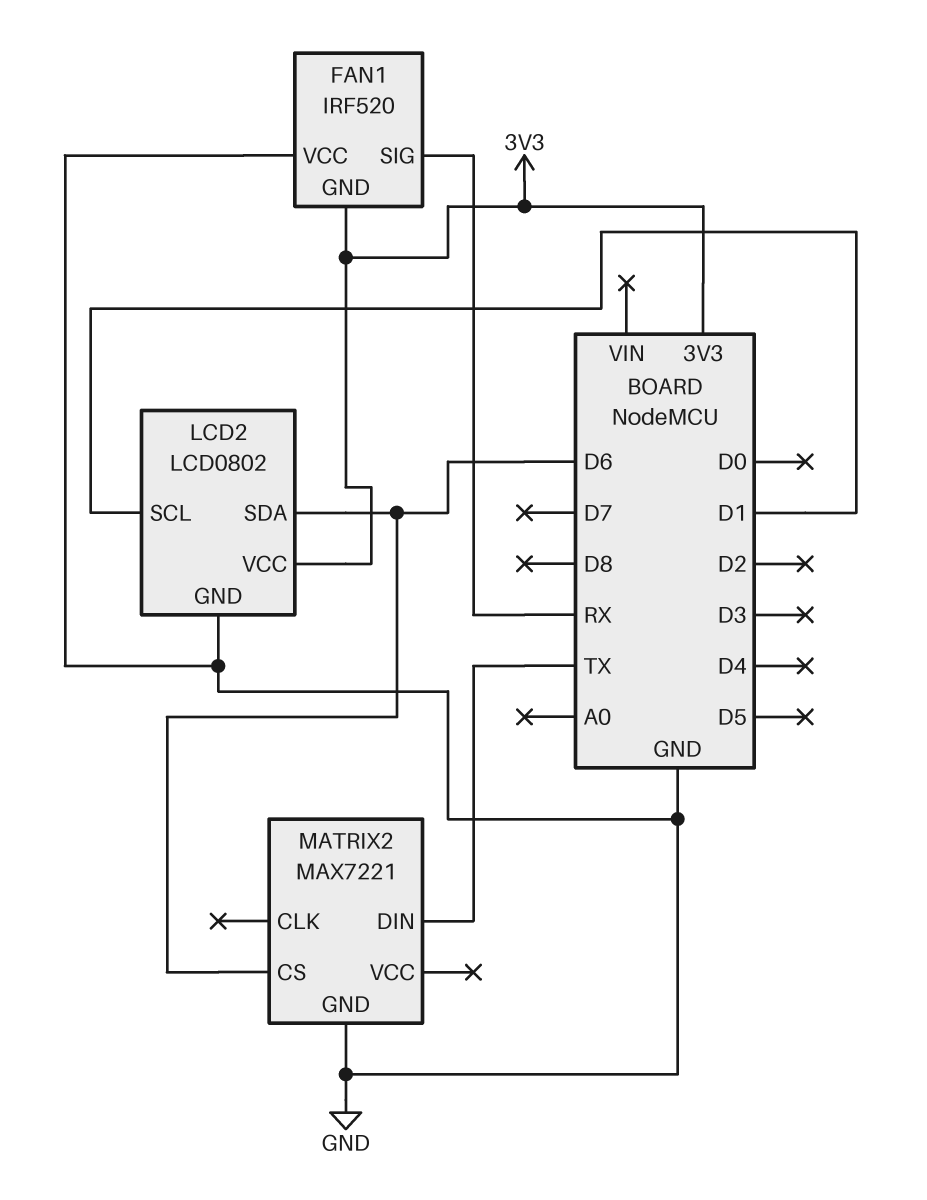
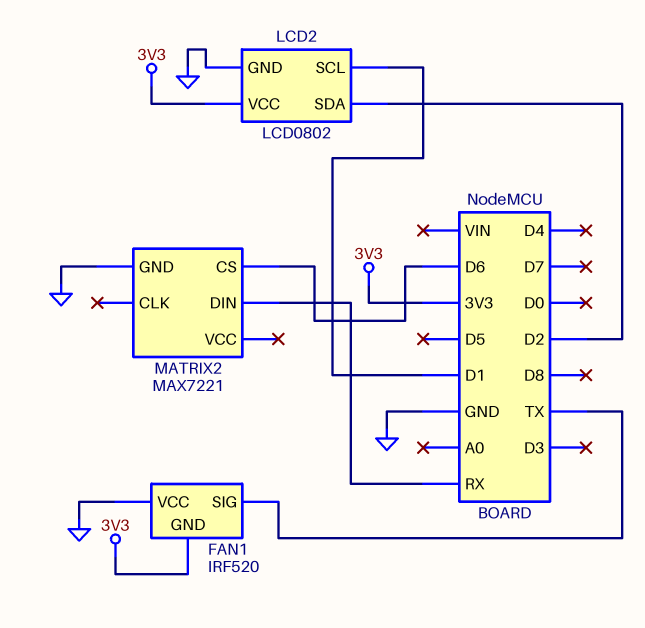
FAN1 pin SIG: RX -> TX
LCD2 pin SDA: D6 -> D2
MATRIX2 pin DIN: TX -> RX

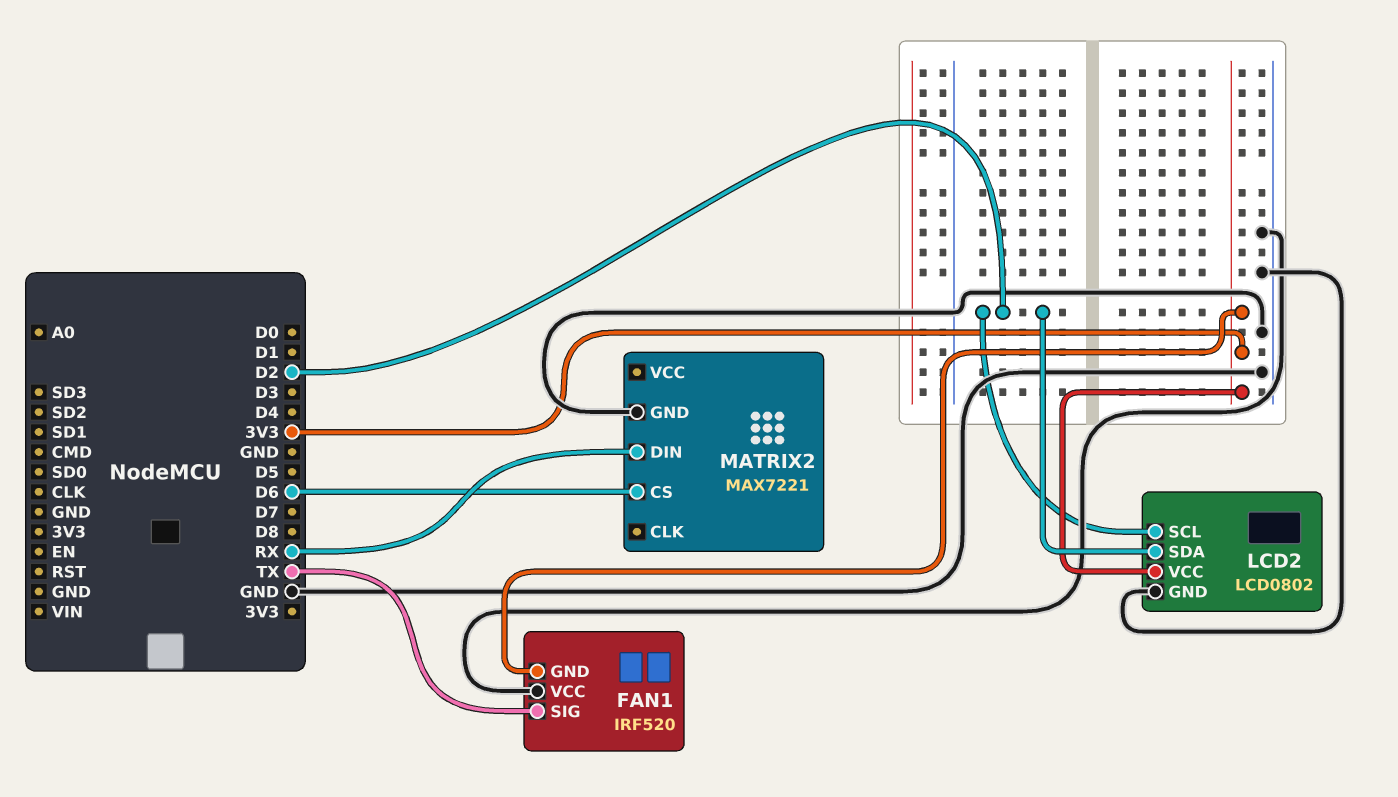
LCD2 pin SCL: D1 -> D2

